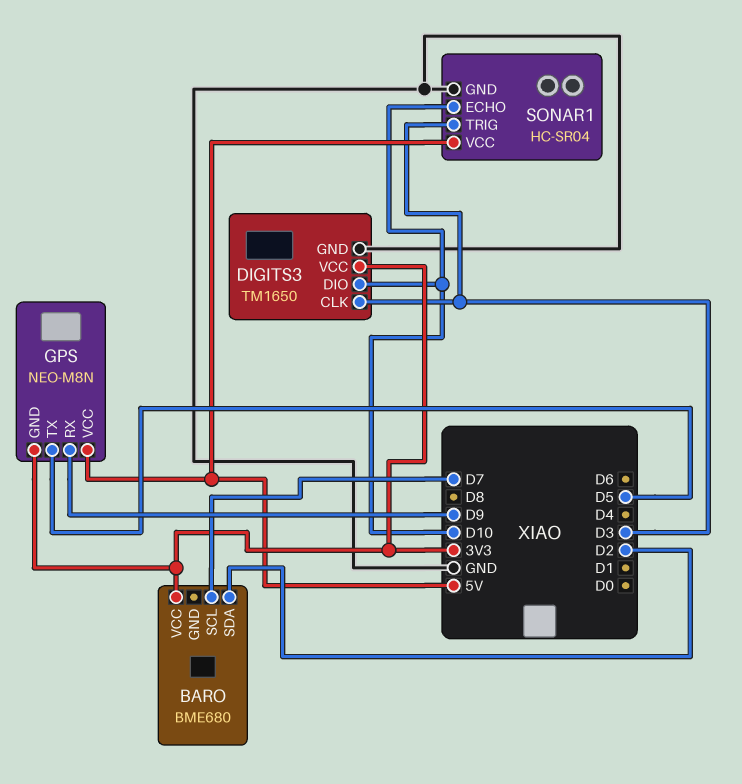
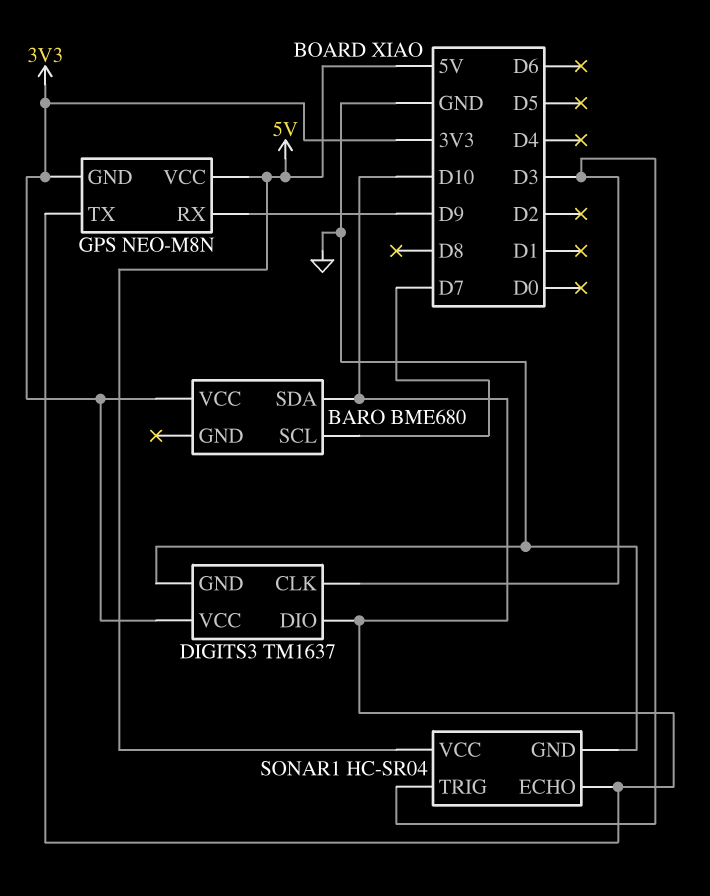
BARO pin SDA: D2 -> D10
DIGITS3: TM1650 -> TM1637
GPS pin TX: D5 -> D10

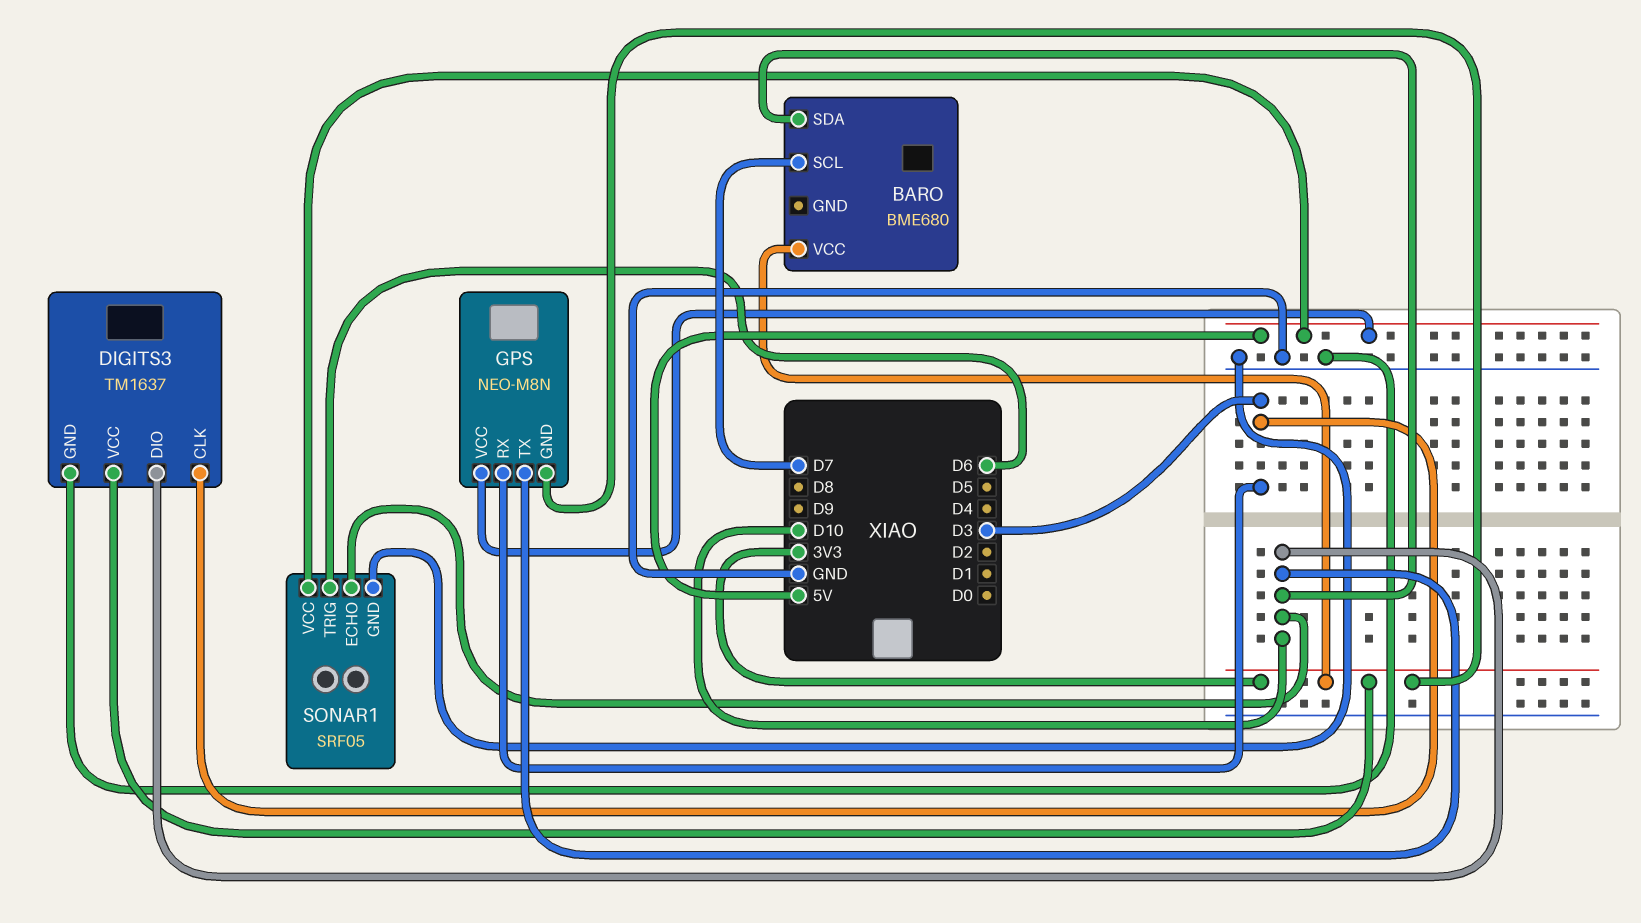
GPS pin RX: D9 -> D3
SONAR1: HC-SR04 -> SRF05
SONAR1 pin TRIG: D3 -> D6

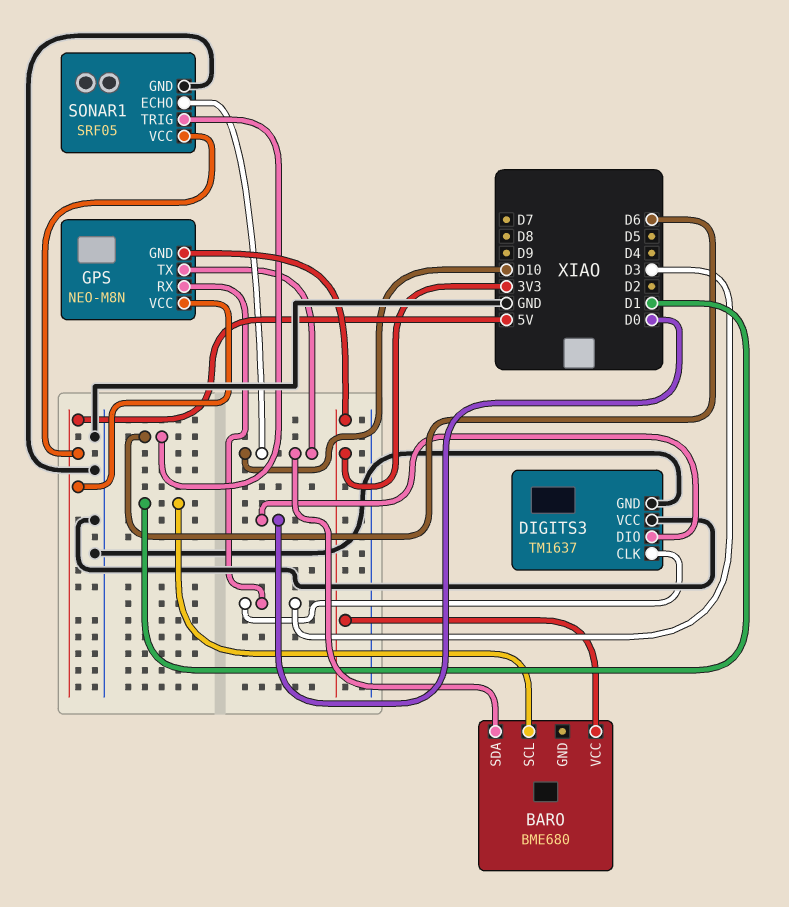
BARO pin SCL: D7 -> D1
DIGITS3 pin DIO: D10 -> D0
DIGITS3 pin VCC: 3V3 -> GND

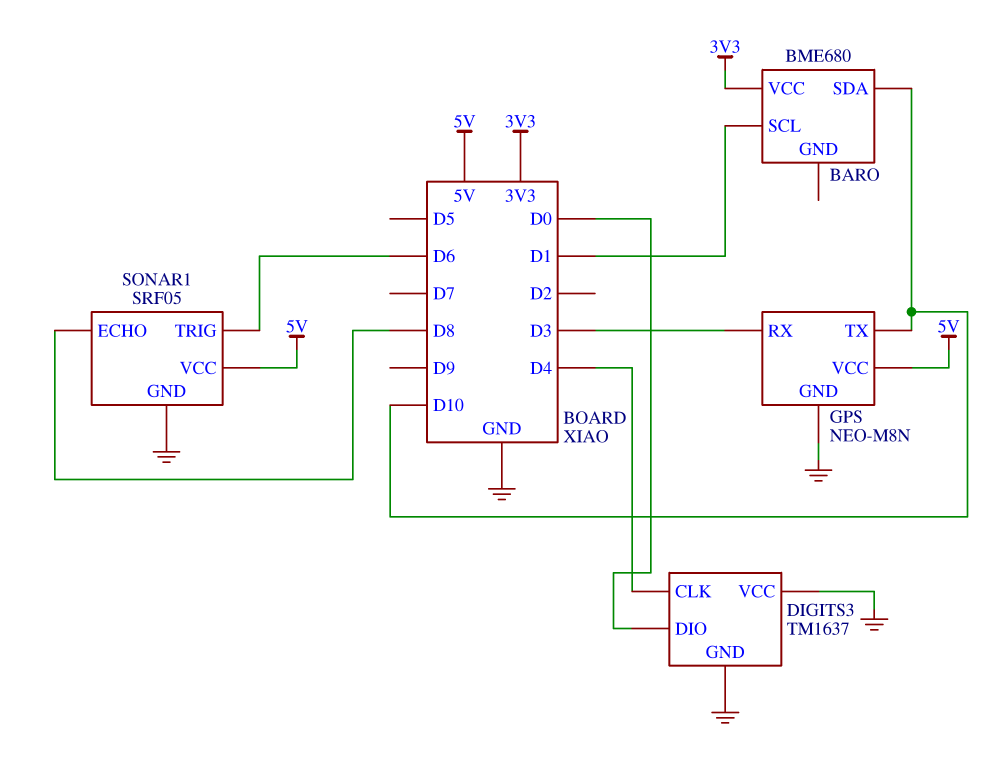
DIGITS3 pin CLK: D3 -> D4
GPS pin GND: 3V3 -> GND
SONAR1 pin ECHO: D10 -> D8

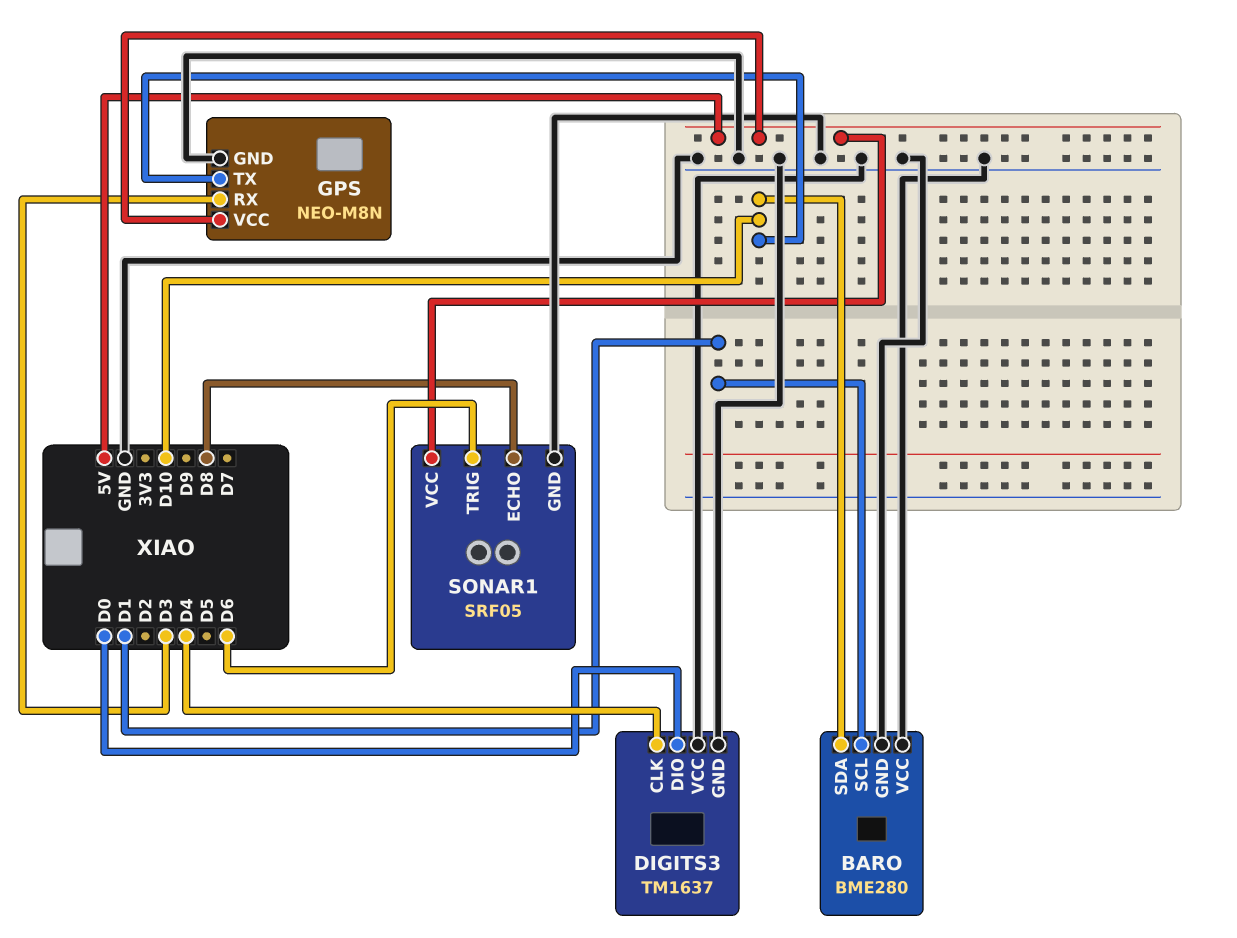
BARO: BME680 -> BME280
BARO pin GND: none -> GND
BARO pin VCC: 3V3 -> GND

